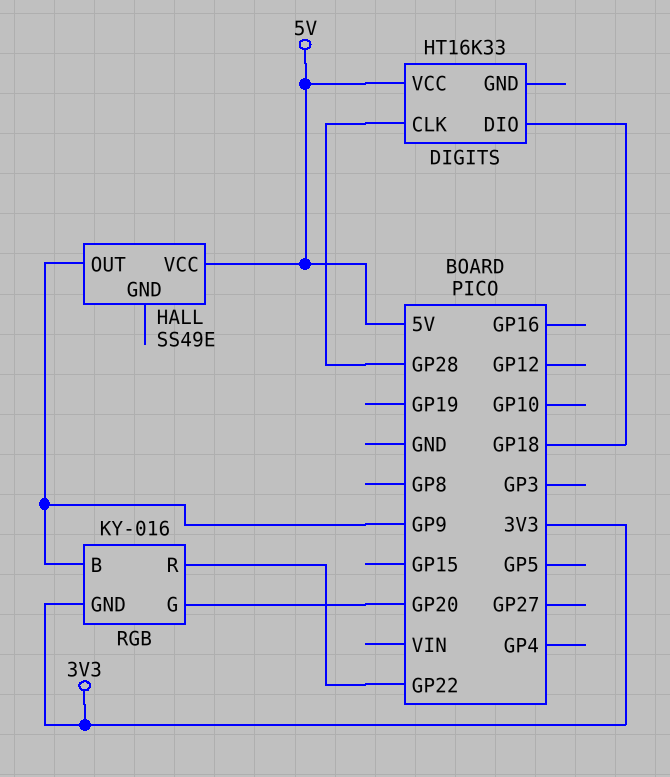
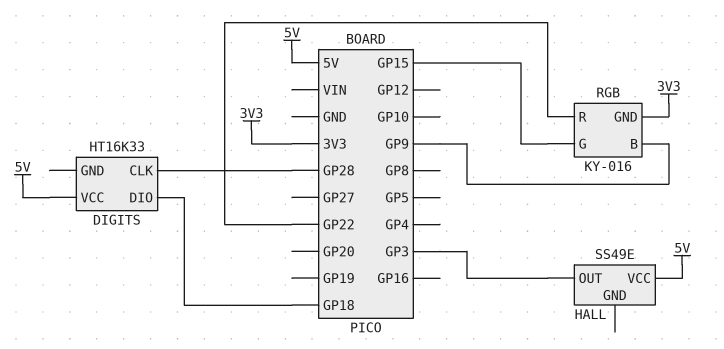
HALL pin OUT: GP9 -> GP3
RGB pin G: GP20 -> GP15

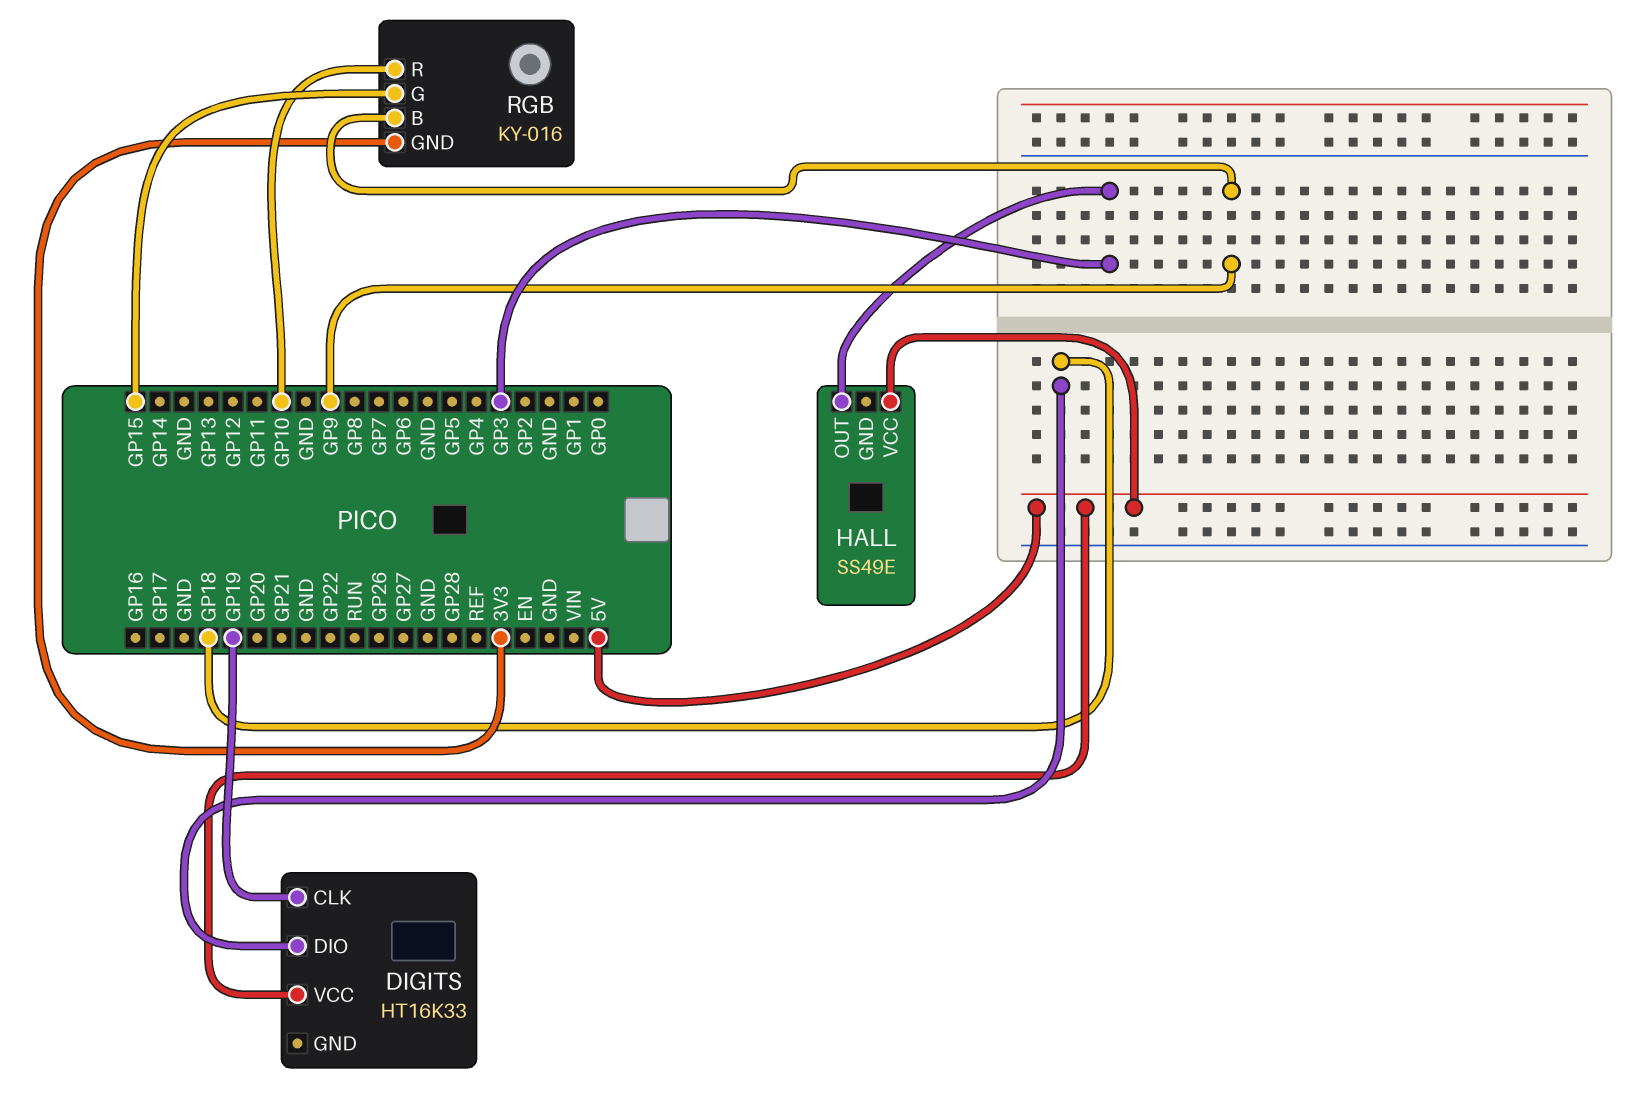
DIGITS pin CLK: GP28 -> GP19
RGB pin R: GP22 -> GP10

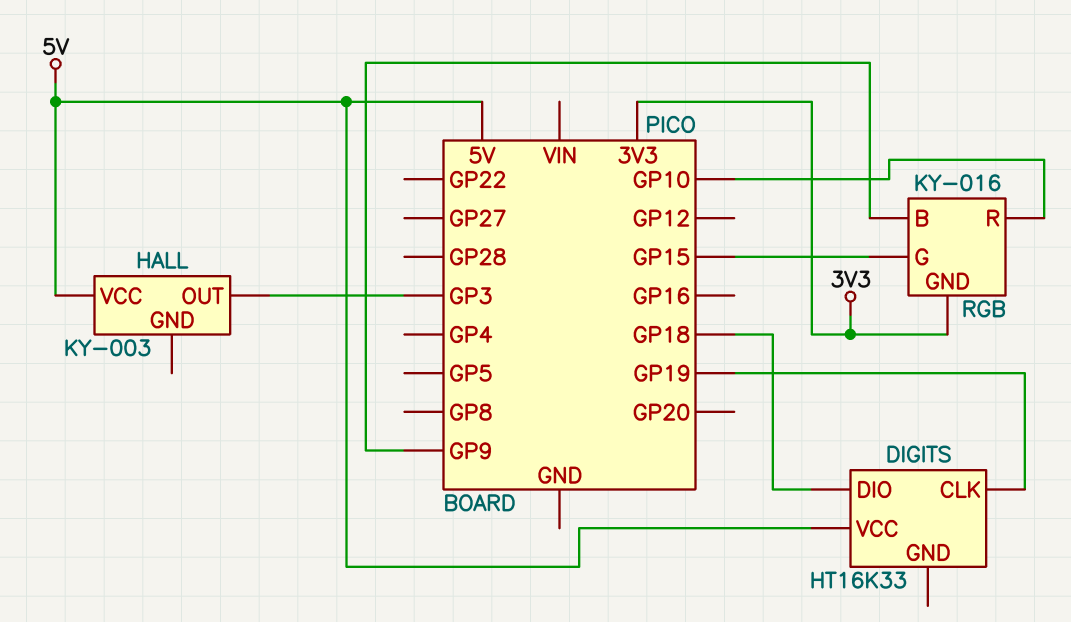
HALL: SS49E -> KY-003

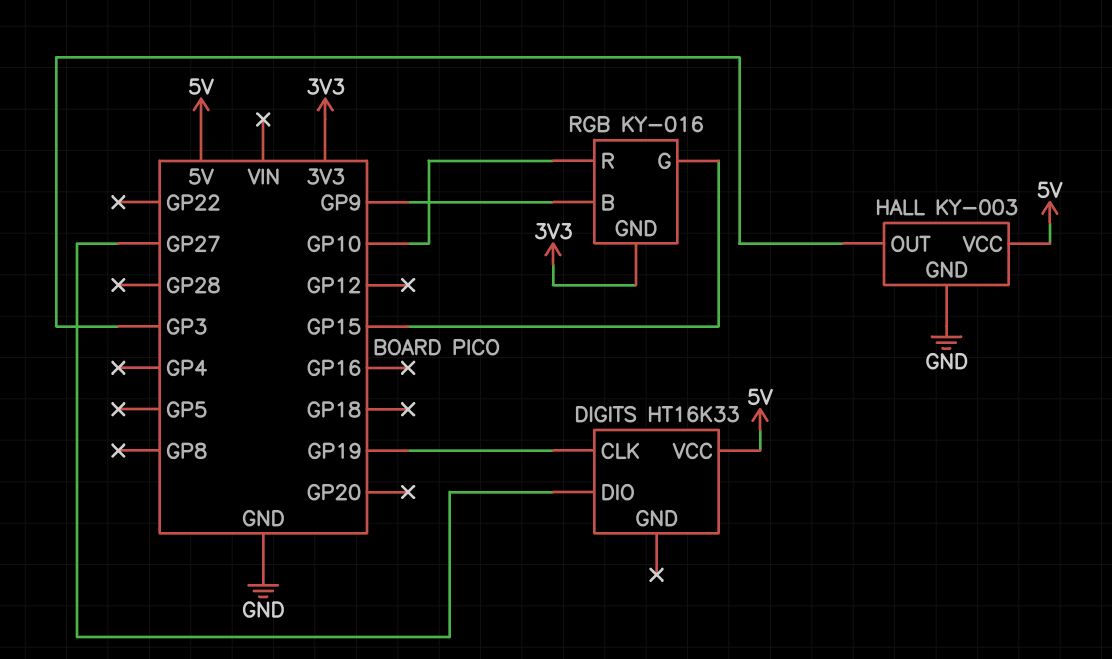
DIGITS pin DIO: GP18 -> GP27
HALL pin GND: none -> GND

